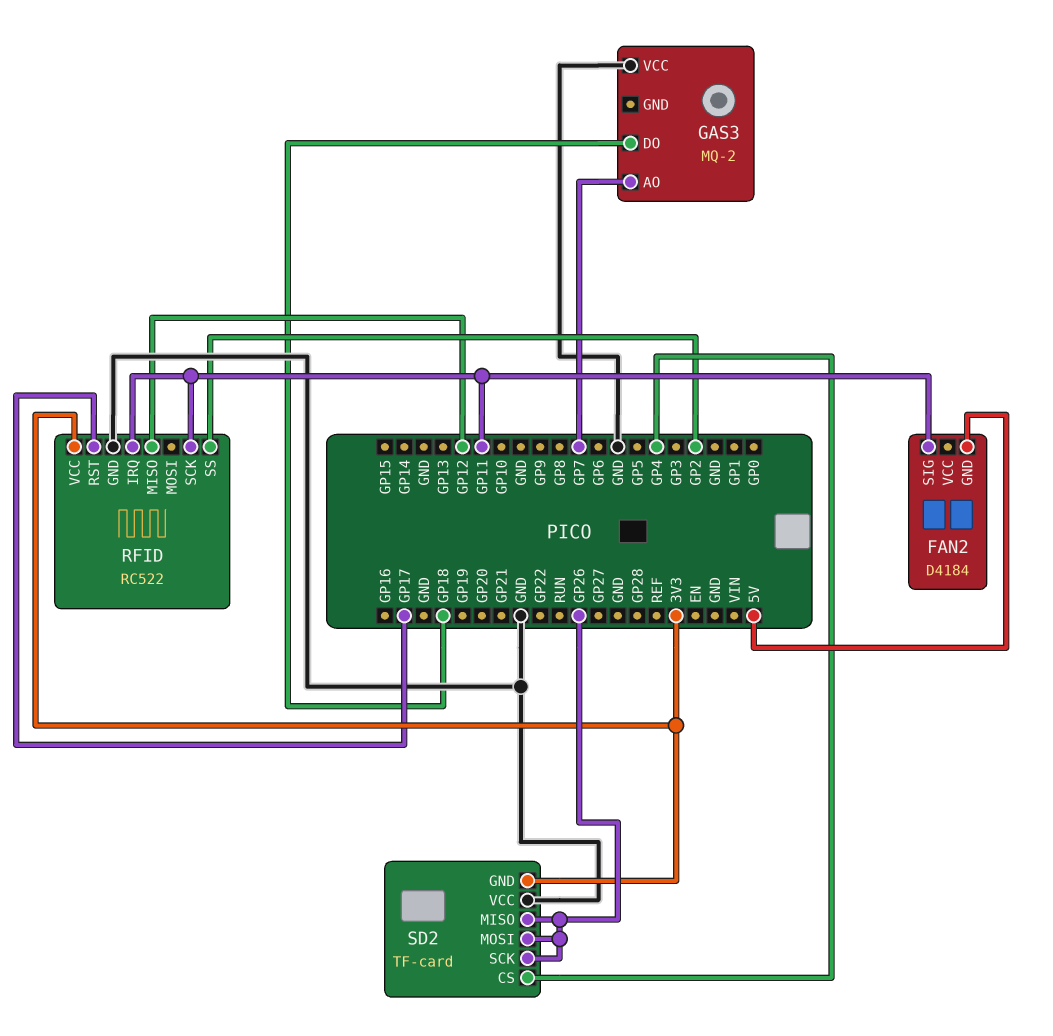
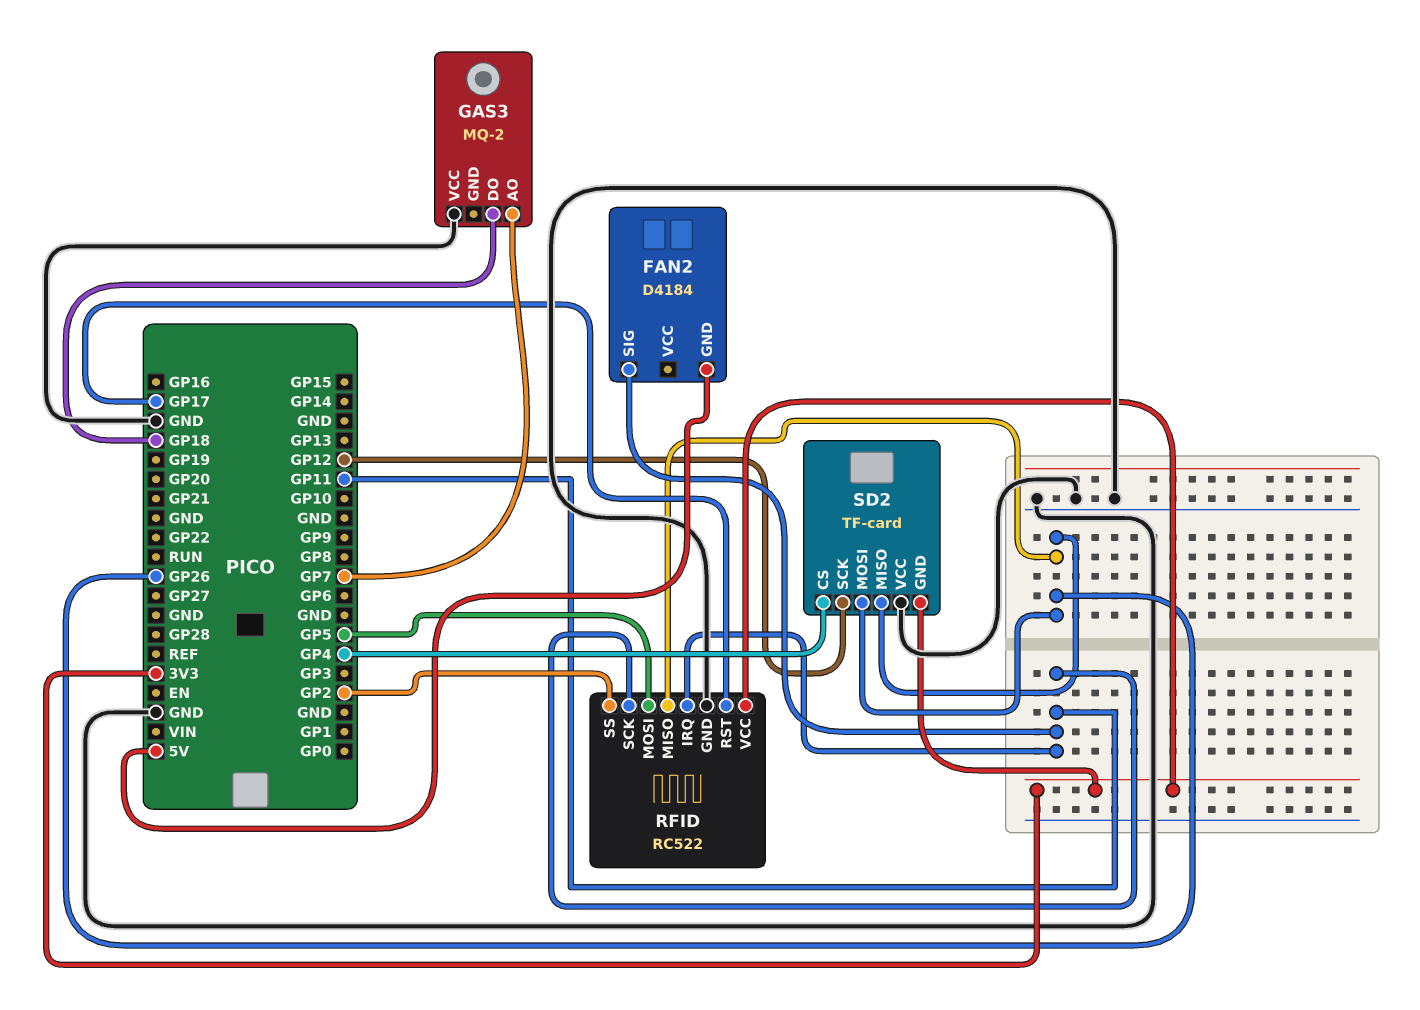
RFID pin MISO: GP12 -> GP26
RFID pin MOSI: none -> GP5
SD2 pin SCK: GP26 -> GP12

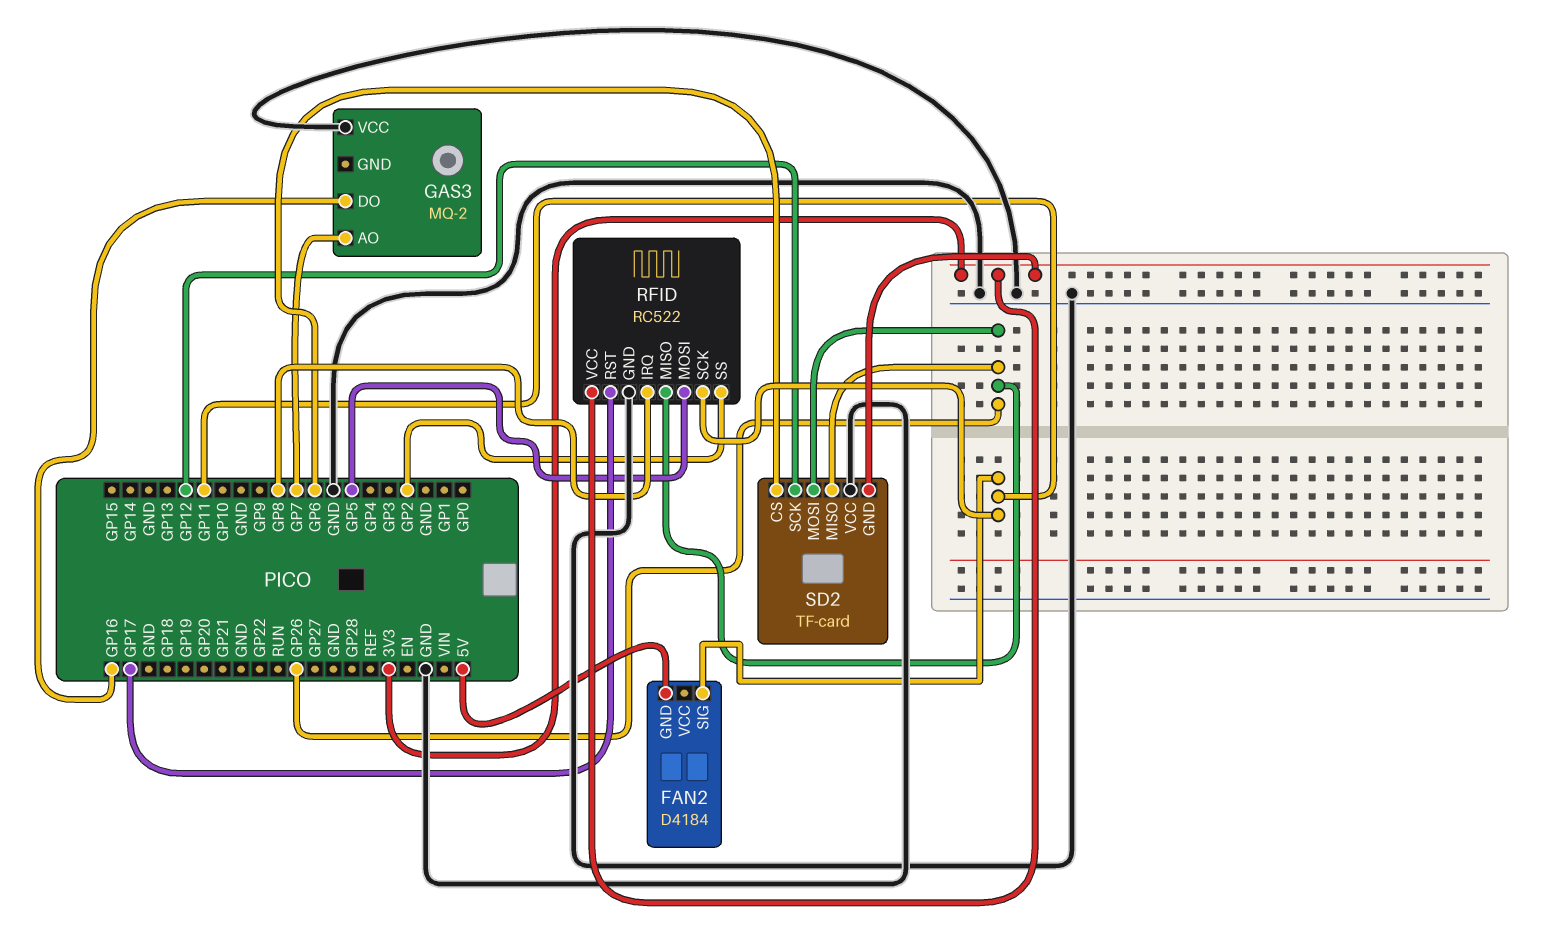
GAS3 pin DO: GP18 -> GP16
RFID pin IRQ: GP11 -> GP8
SD2 pin CS: GP4 -> GP6

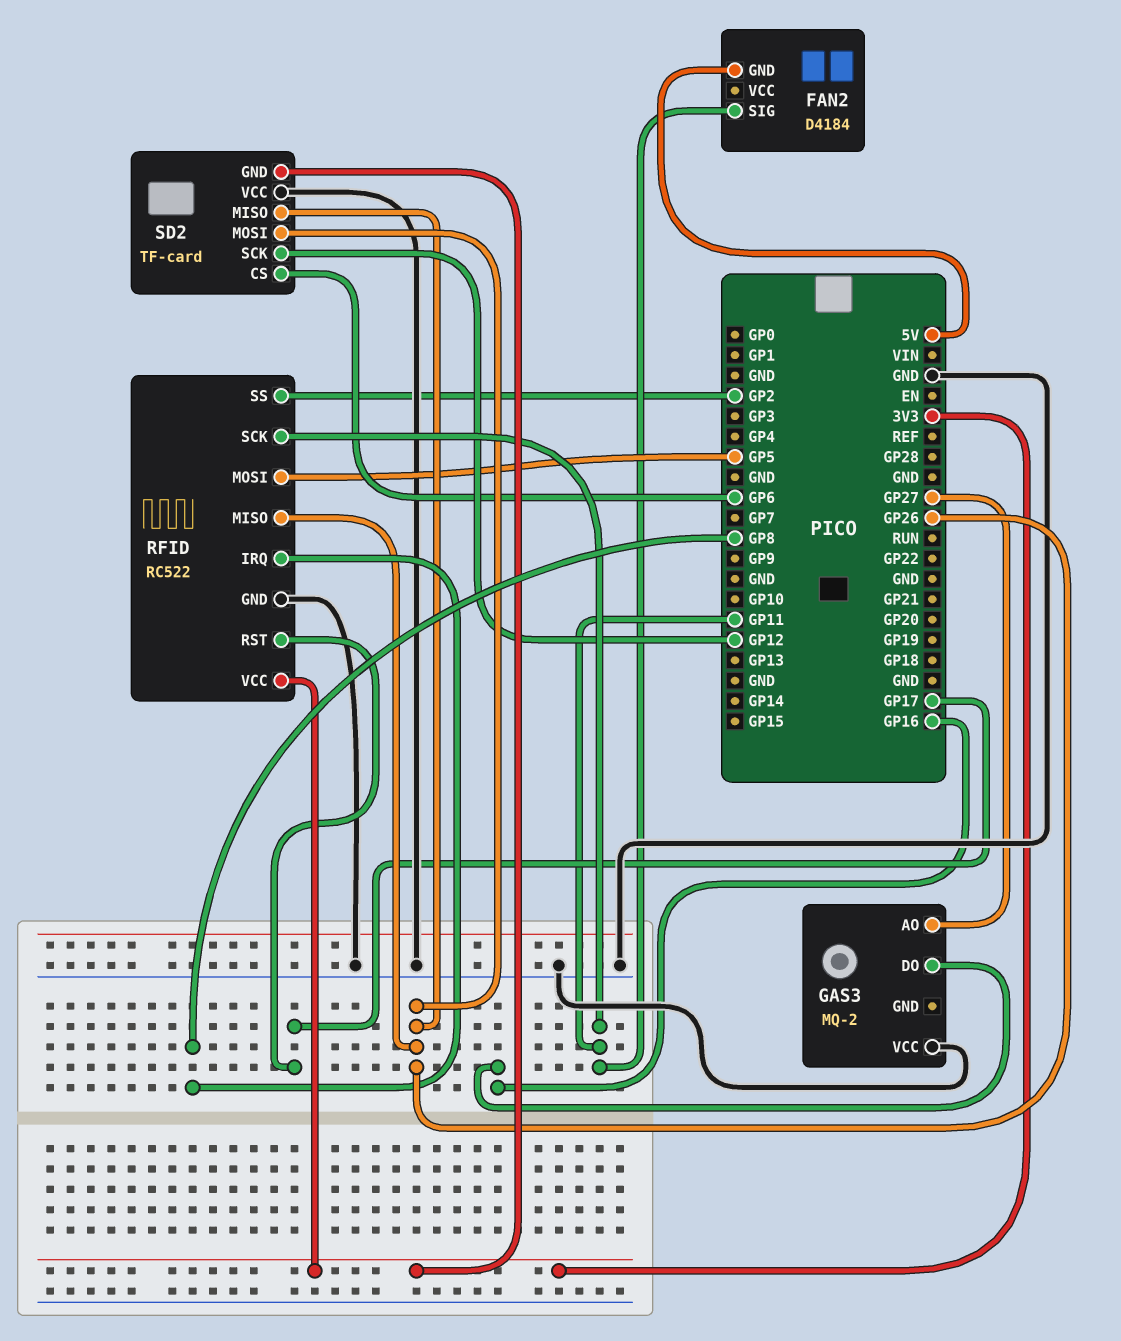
GAS3 pin AO: GP7 -> GP27

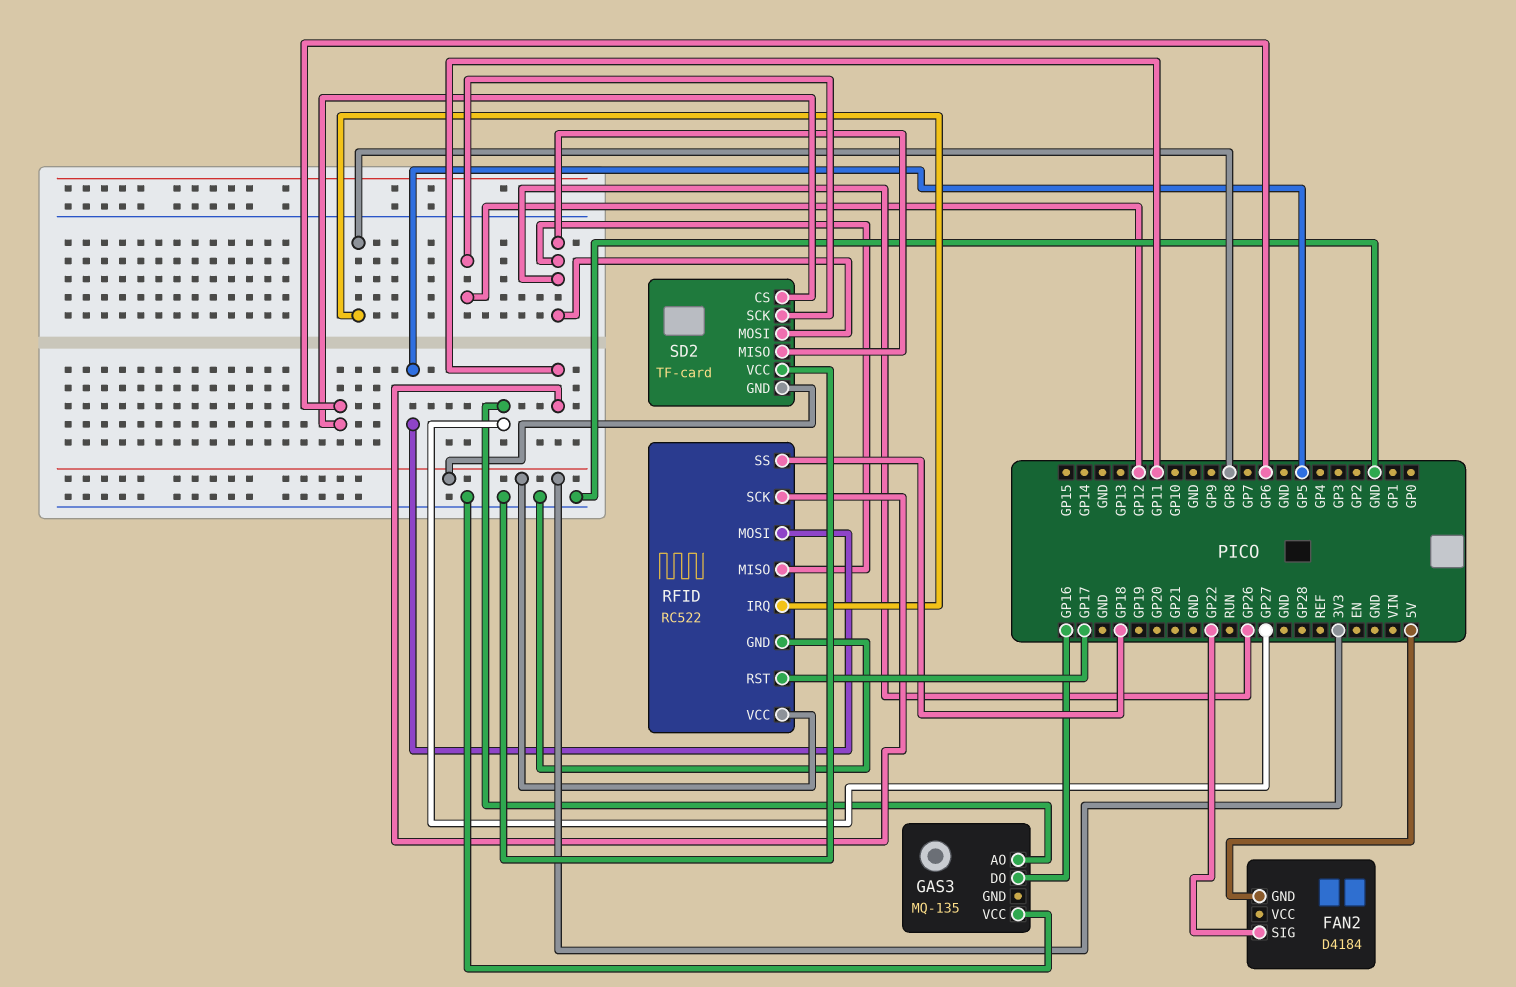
FAN2 pin SIG: GP11 -> GP22
GAS3: MQ-2 -> MQ-135
RFID pin SS: GP2 -> GP18

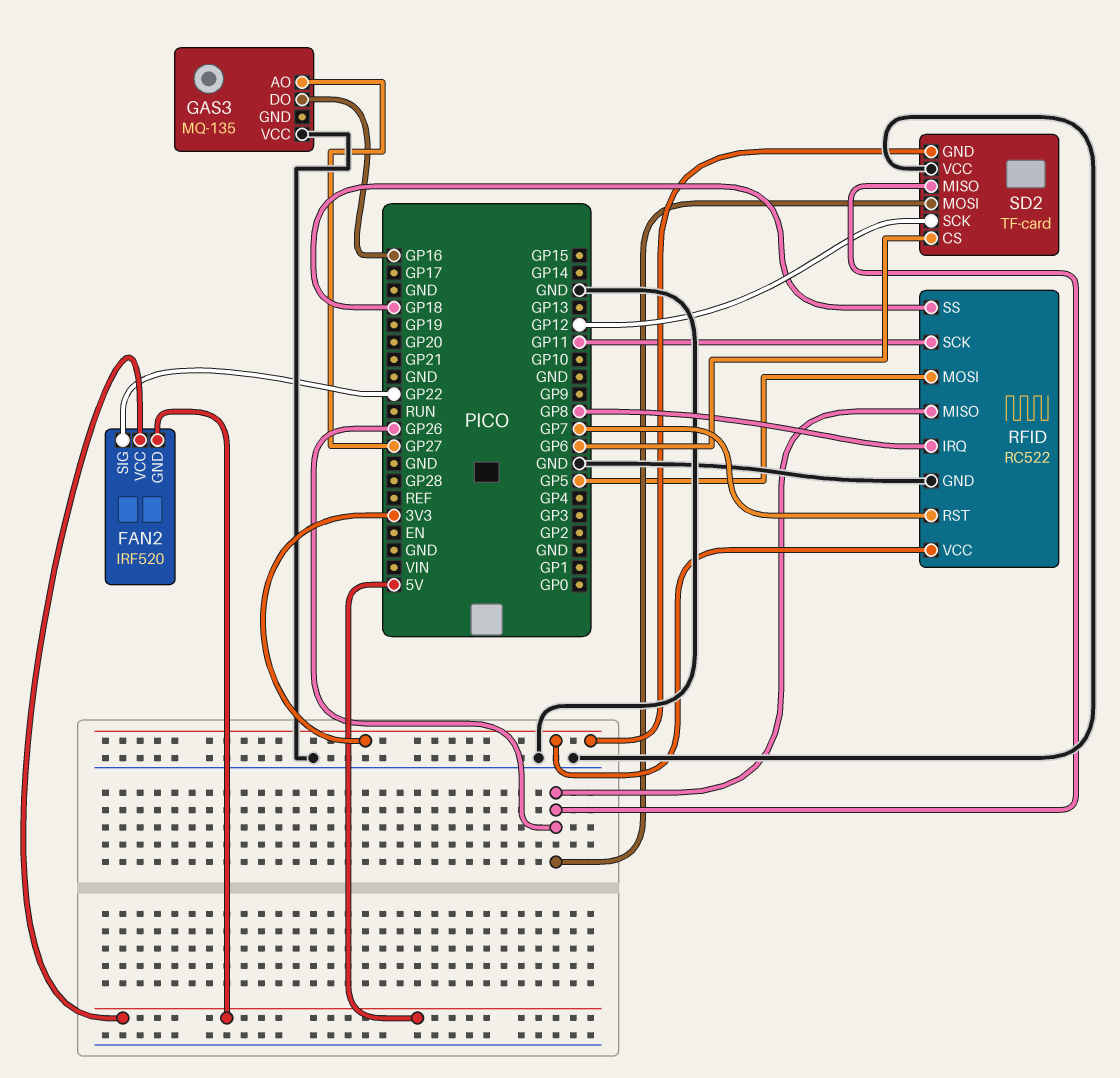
FAN2: D4184 -> IRF520
FAN2 pin VCC: none -> 5V
RFID pin RST: GP17 -> GP7

